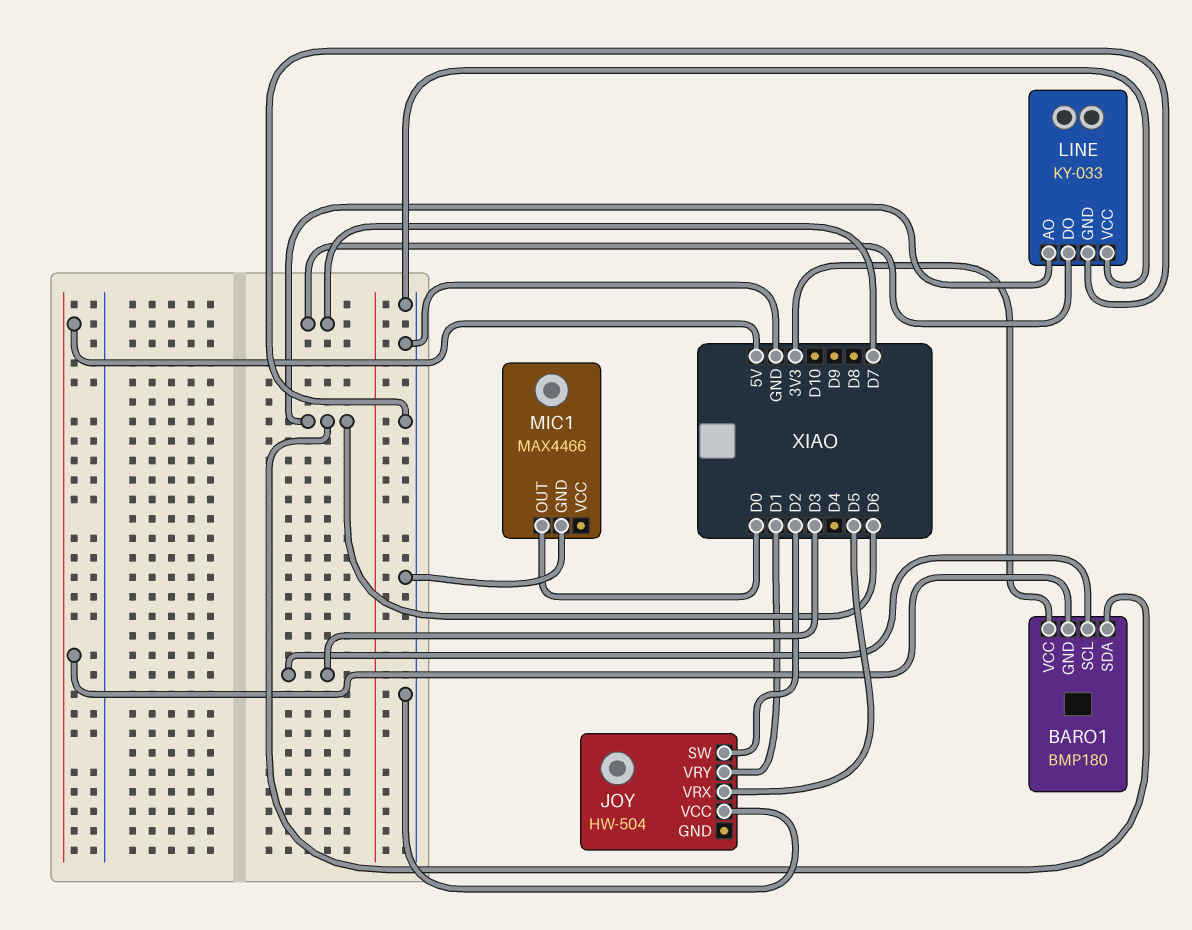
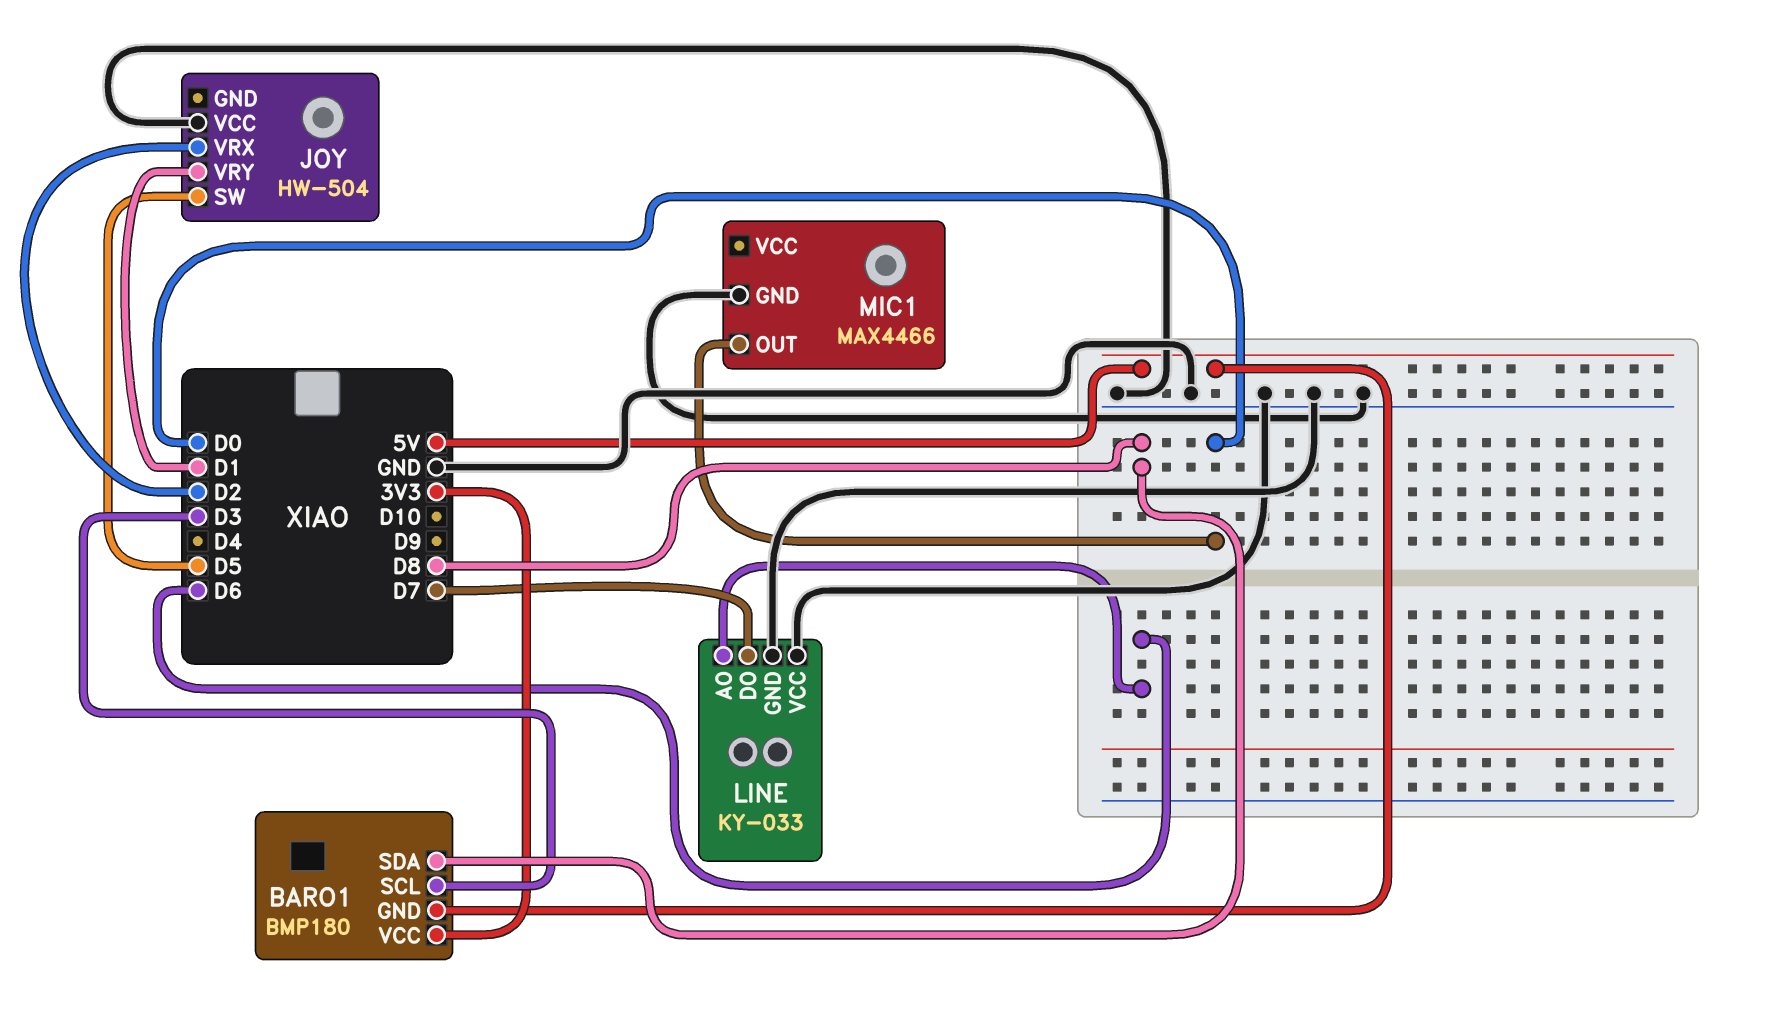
BARO1 pin SDA: D6 -> D8
JOY pin SW: D2 -> D5
JOY pin VRX: D5 -> D2

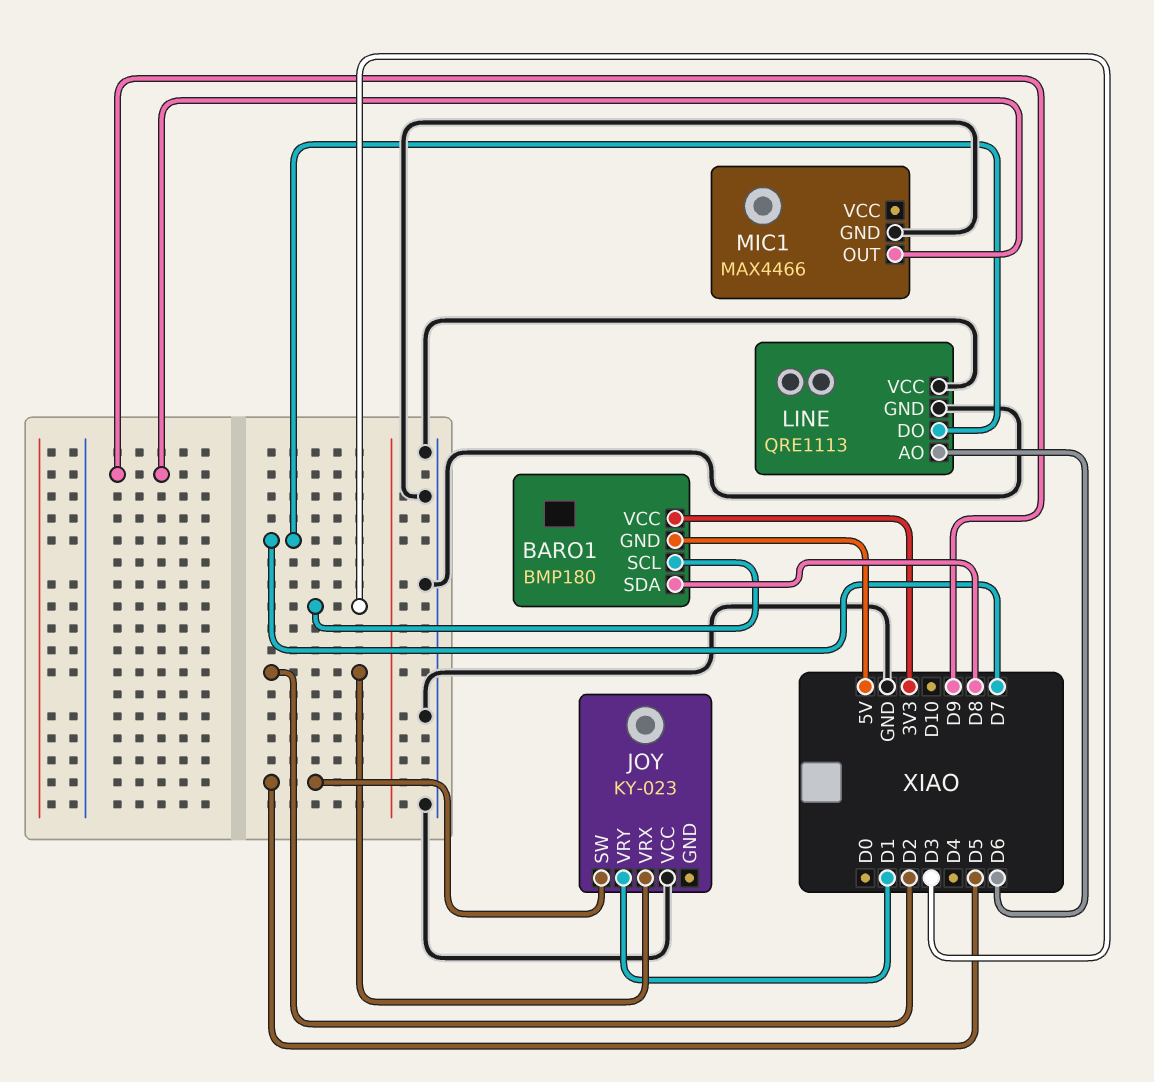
JOY: HW-504 -> KY-023
LINE: KY-033 -> QRE1113
MIC1 pin OUT: D0 -> D9

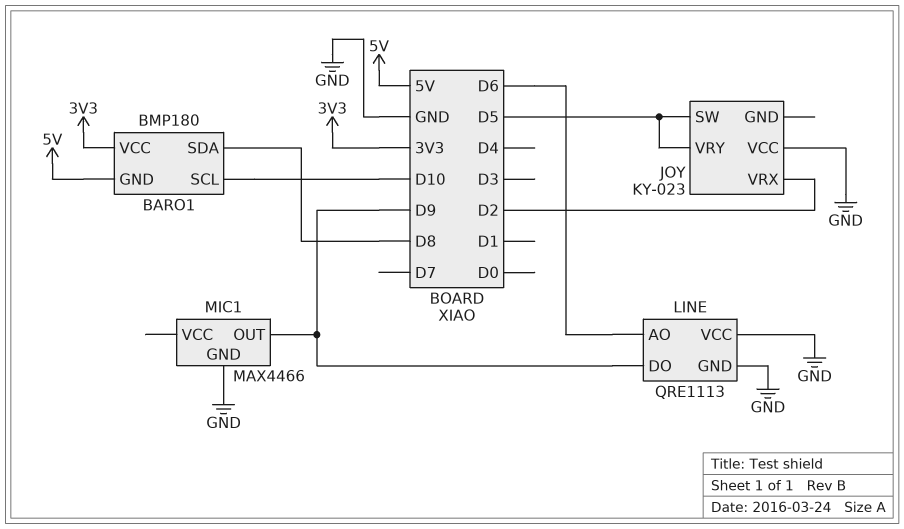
BARO1 pin SCL: D3 -> D10
JOY pin VRY: D1 -> D5
LINE pin DO: D7 -> D9

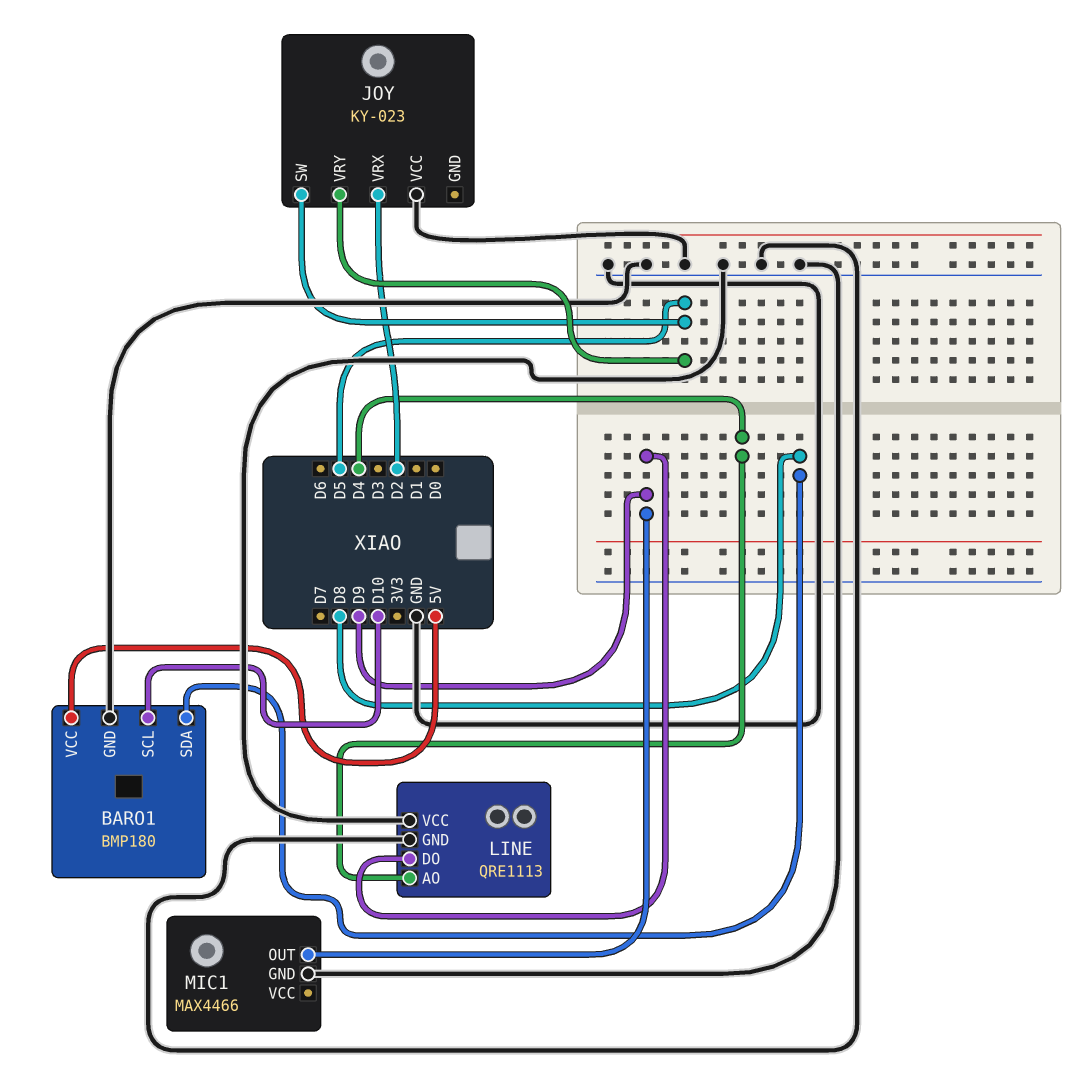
BARO1 pin GND: 5V -> GND
BARO1 pin VCC: 3V3 -> 5V
LINE pin AO: D6 -> D4

